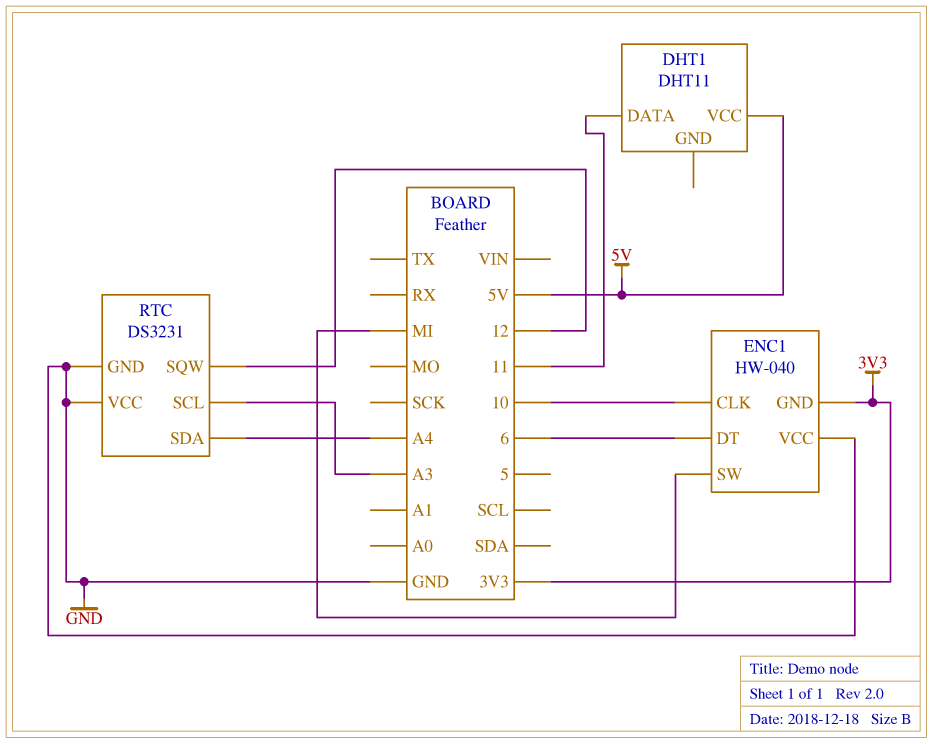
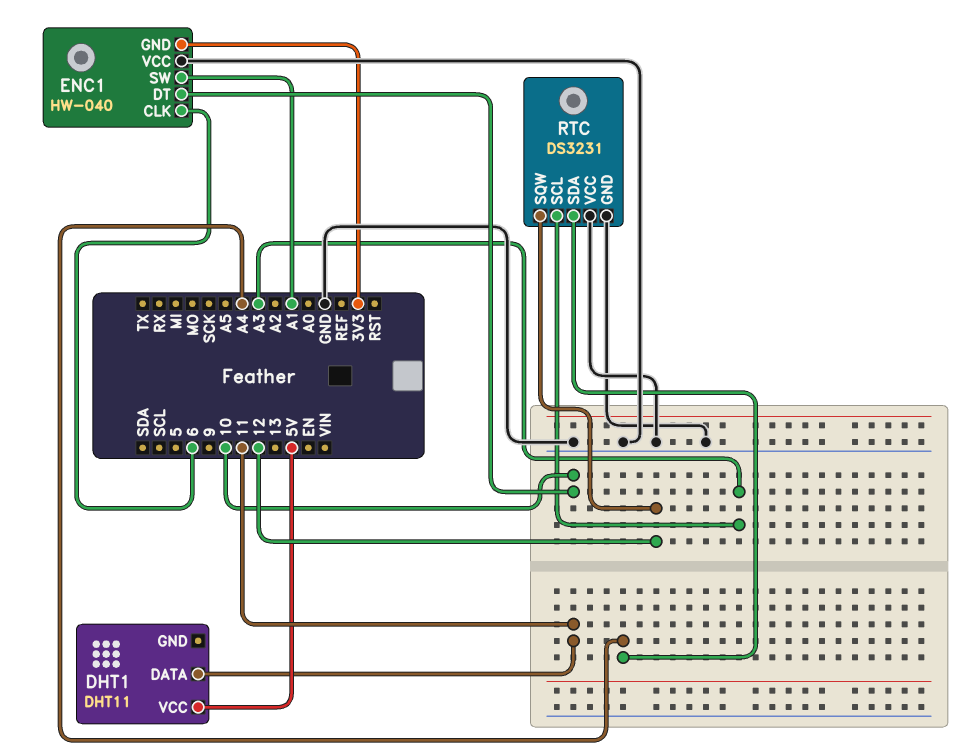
ENC1 pin CLK: 10 -> 6
ENC1 pin DT: 6 -> 10
ENC1 pin SW: MI -> A1

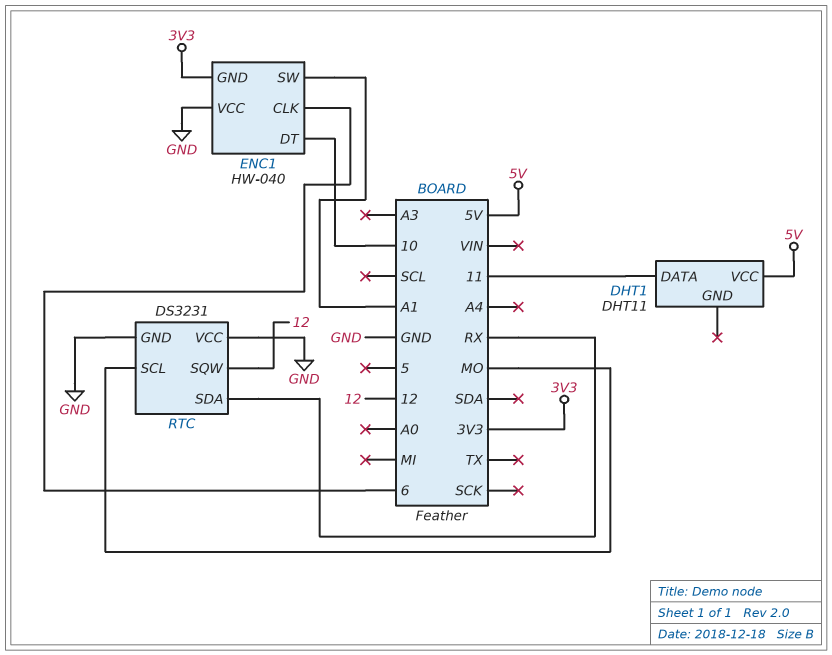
RTC pin SCL: A3 -> MO
RTC pin SDA: A4 -> RX

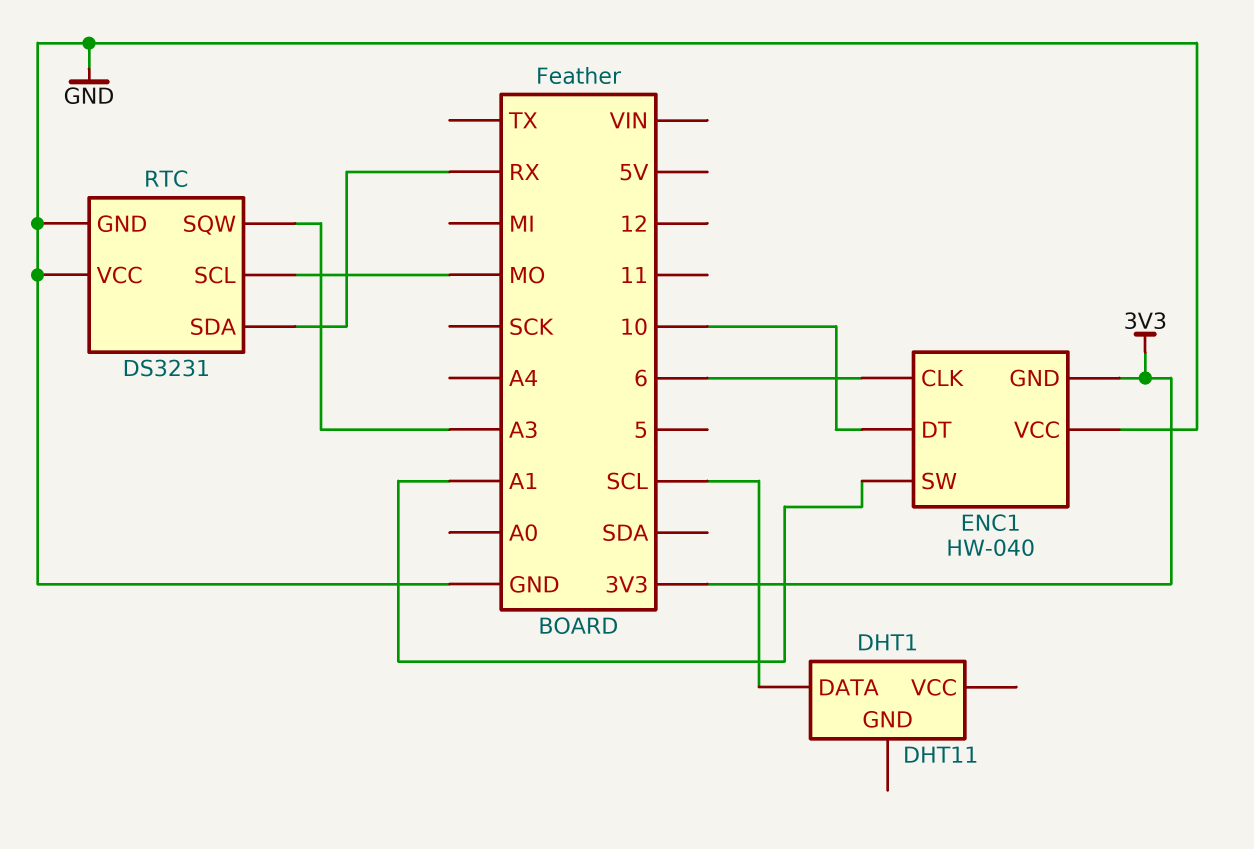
DHT1 pin DATA: 11 -> SCL
DHT1 pin VCC: 5V -> none
RTC pin SQW: 12 -> A3

